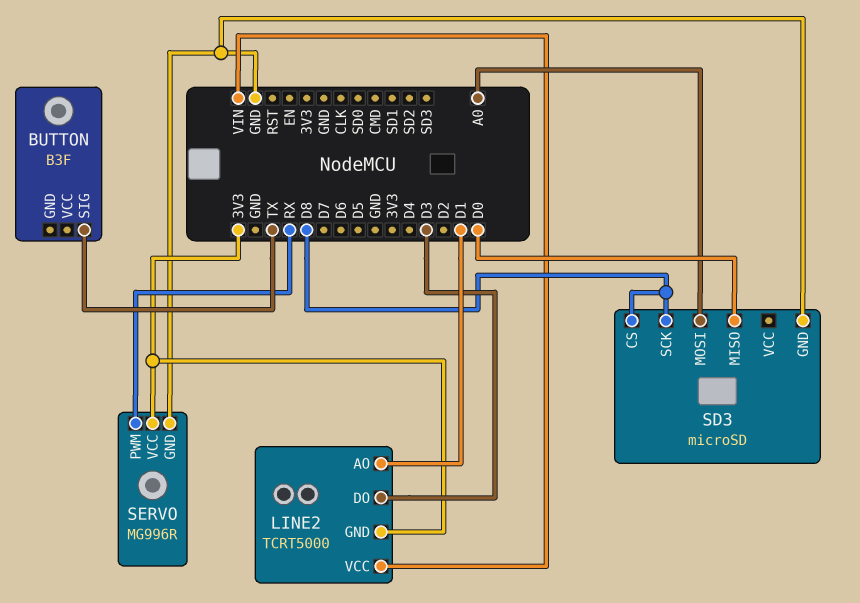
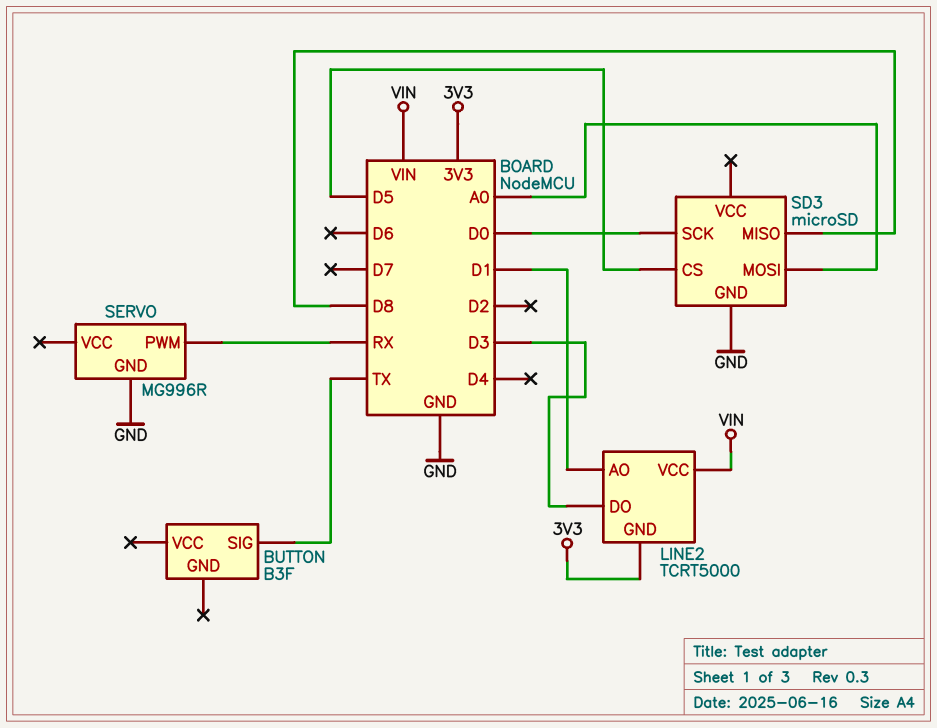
SD3 pin CS: D8 -> D5
SD3 pin MISO: D0 -> D8
SD3 pin SCK: D8 -> D0
SERVO pin VCC: 3V3 -> none

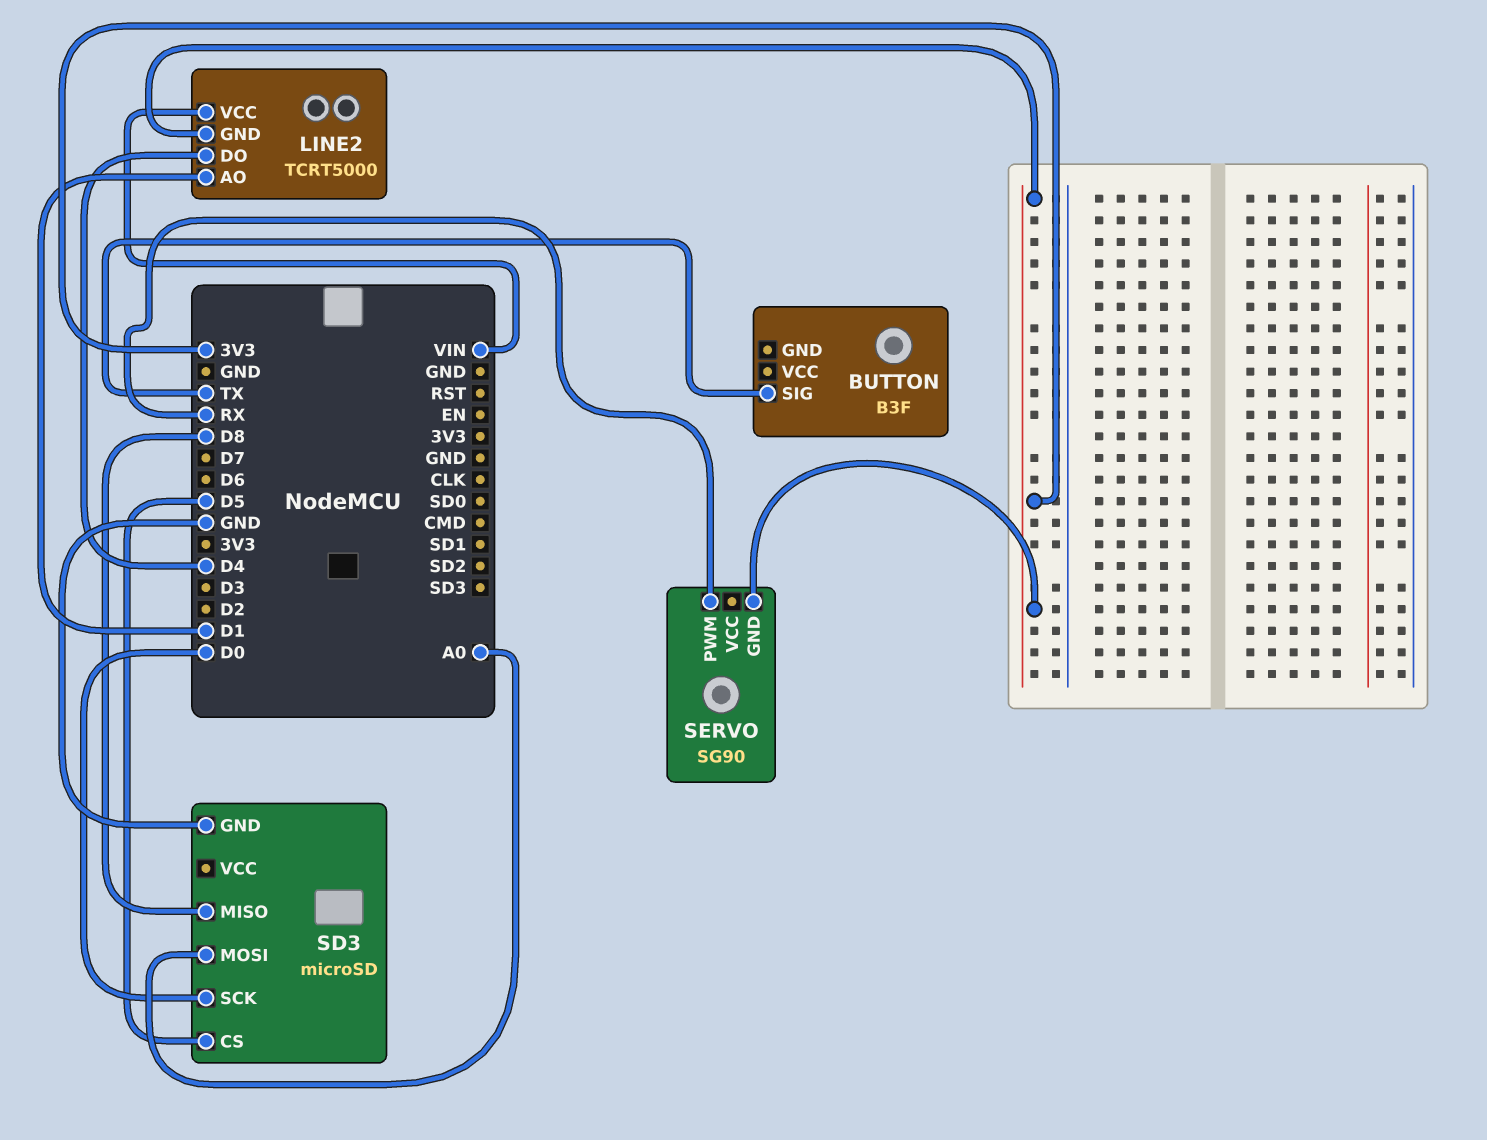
LINE2 pin DO: D3 -> D4
SERVO: MG996R -> SG90
SERVO pin GND: GND -> 3V3

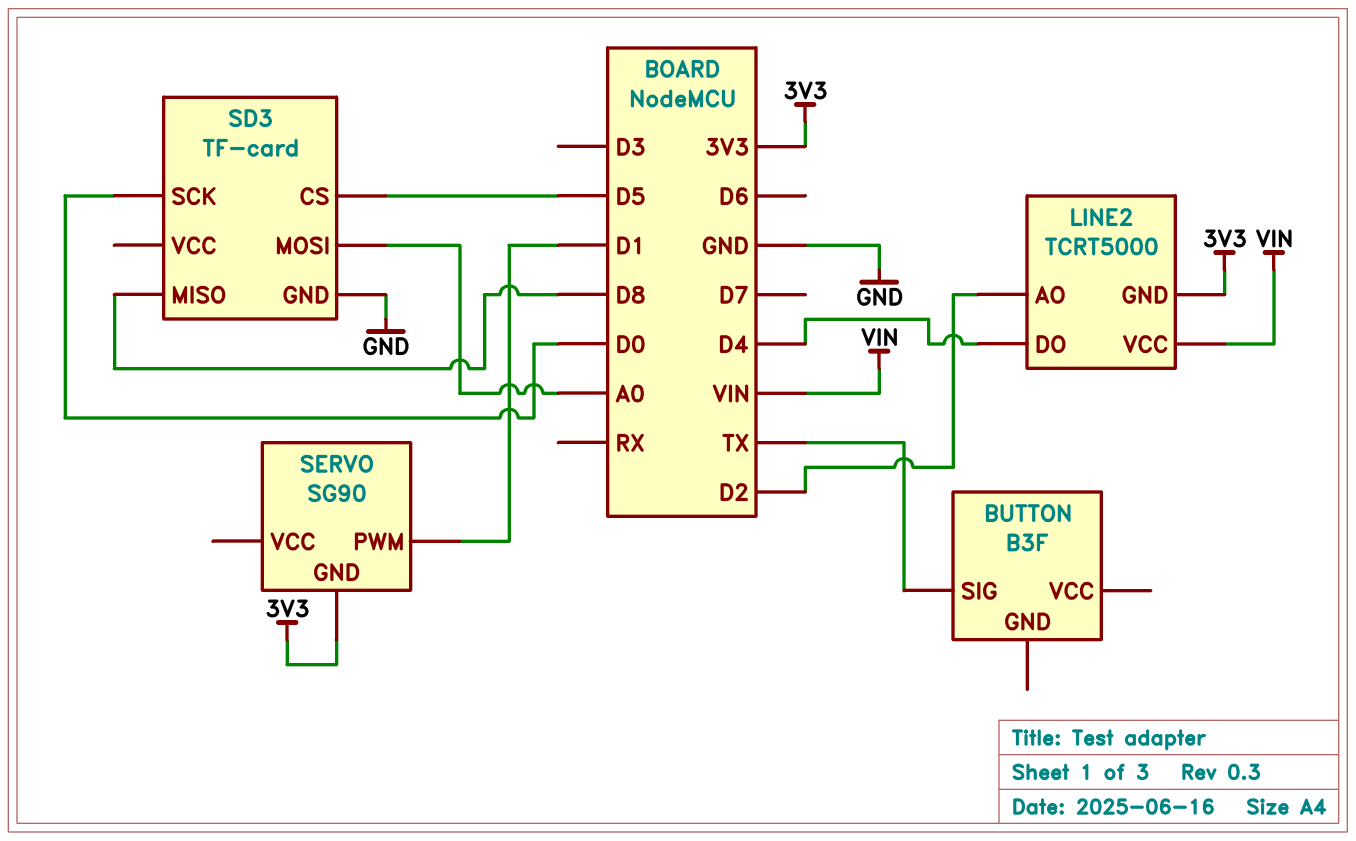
LINE2 pin AO: D1 -> D2
SD3: microSD -> TF-card
SERVO pin PWM: RX -> D1

